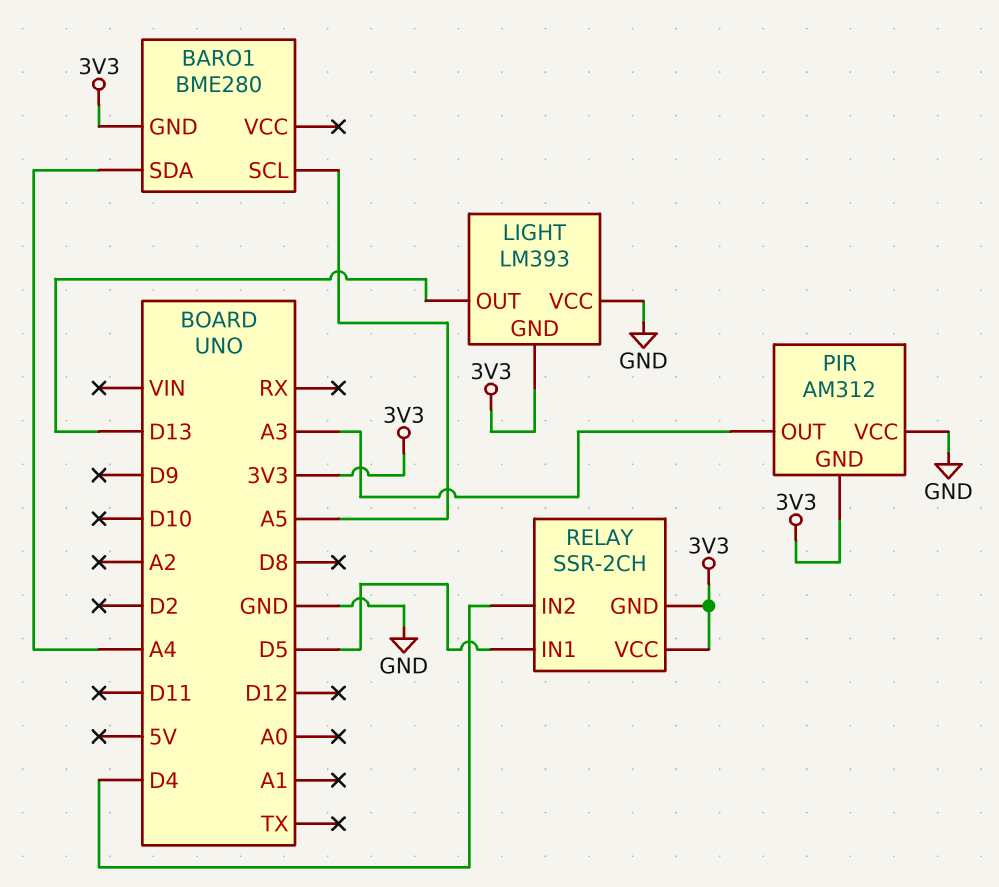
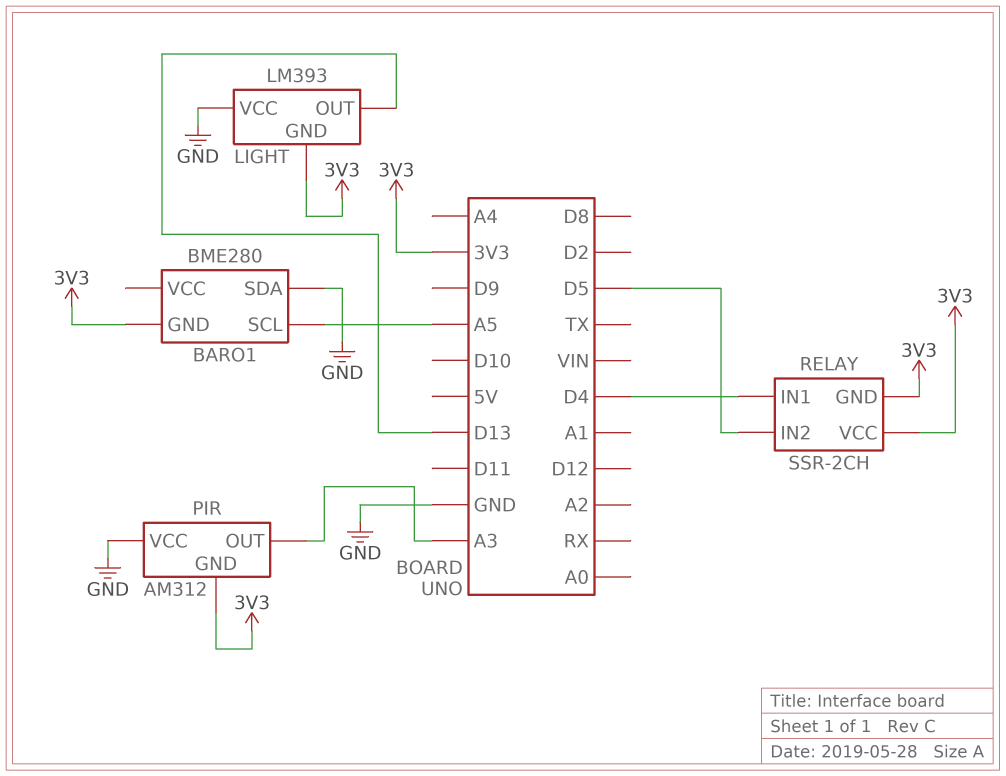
BARO1 pin SDA: A4 -> GND
RELAY pin IN1: D5 -> D4
RELAY pin IN2: D4 -> D5

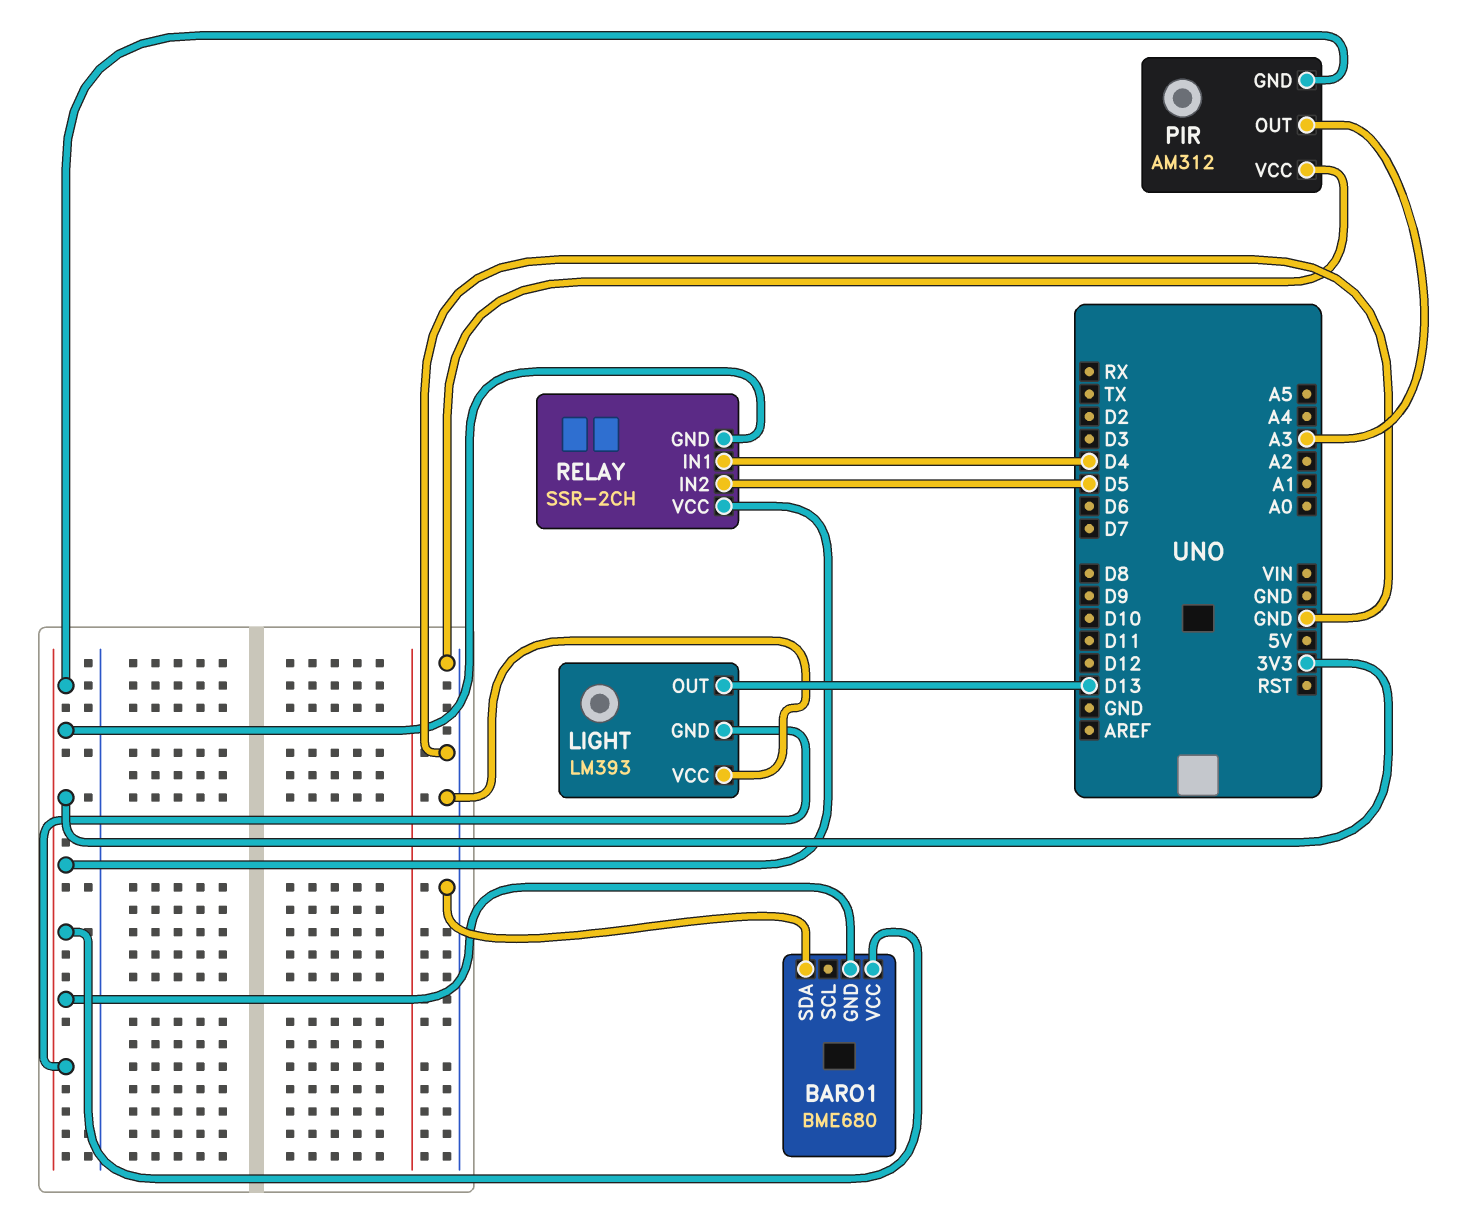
BARO1: BME280 -> BME680
BARO1 pin SCL: A5 -> none
BARO1 pin VCC: none -> 3V3

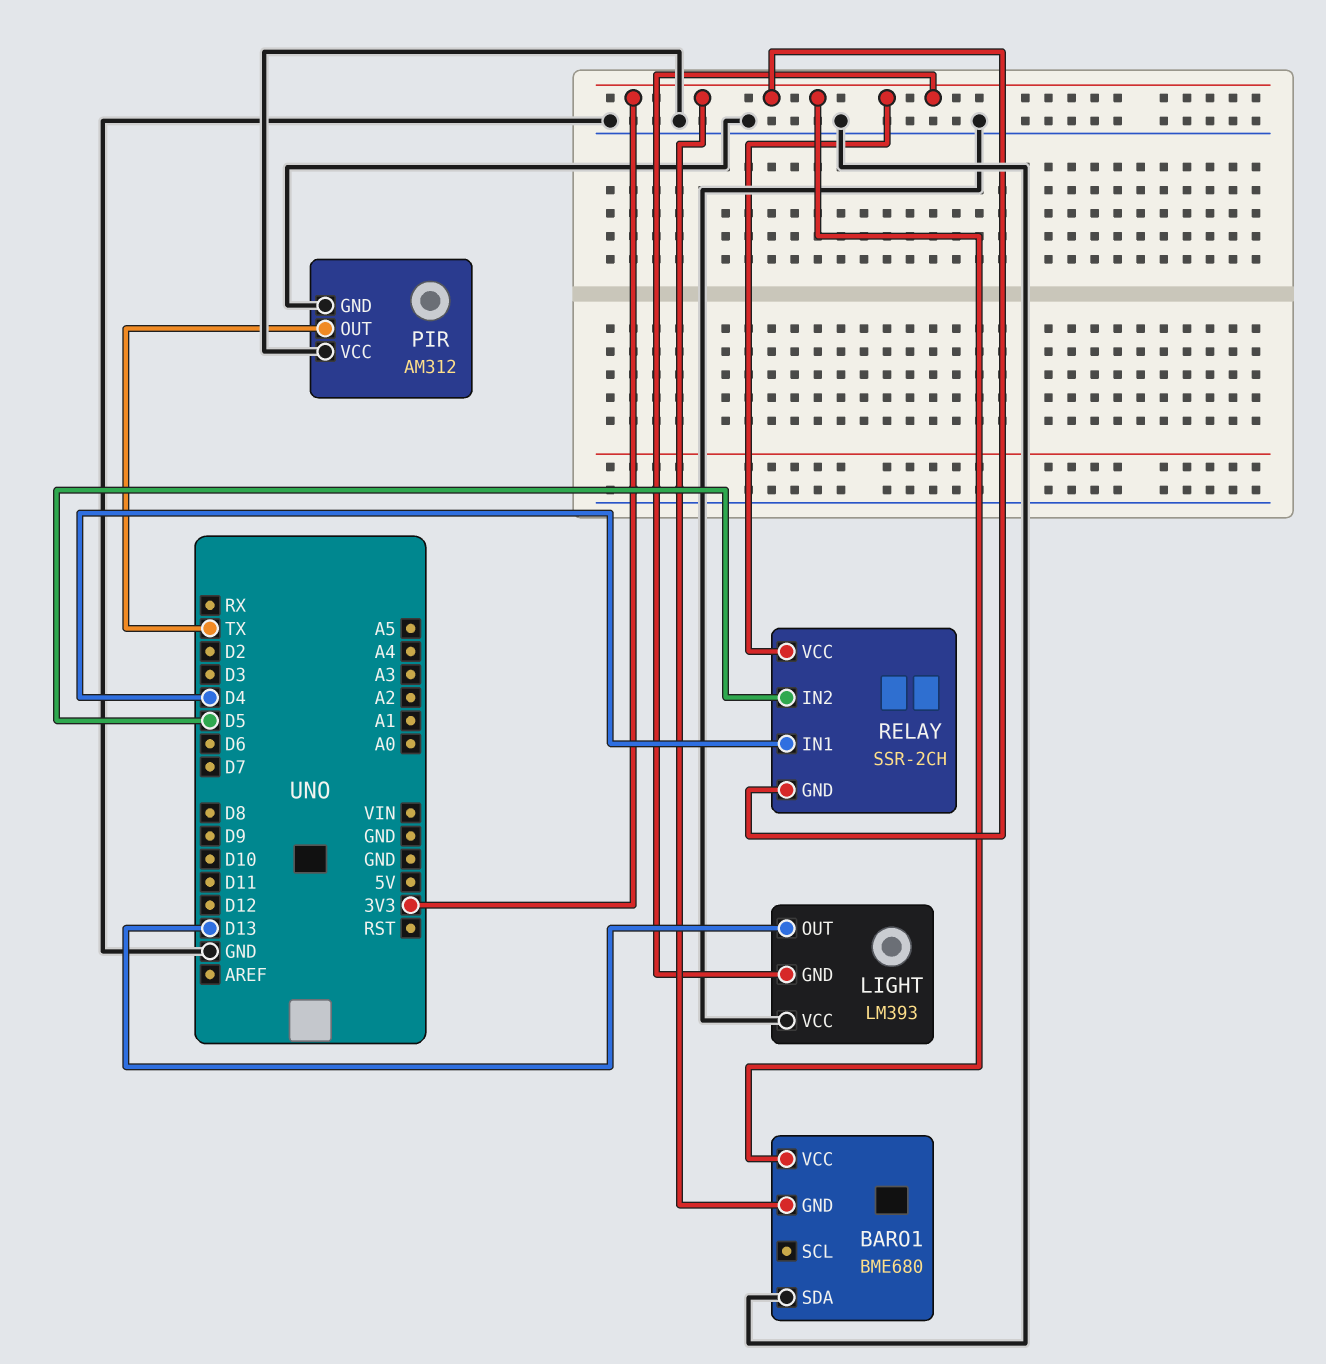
PIR pin GND: 3V3 -> GND
PIR pin OUT: A3 -> TX

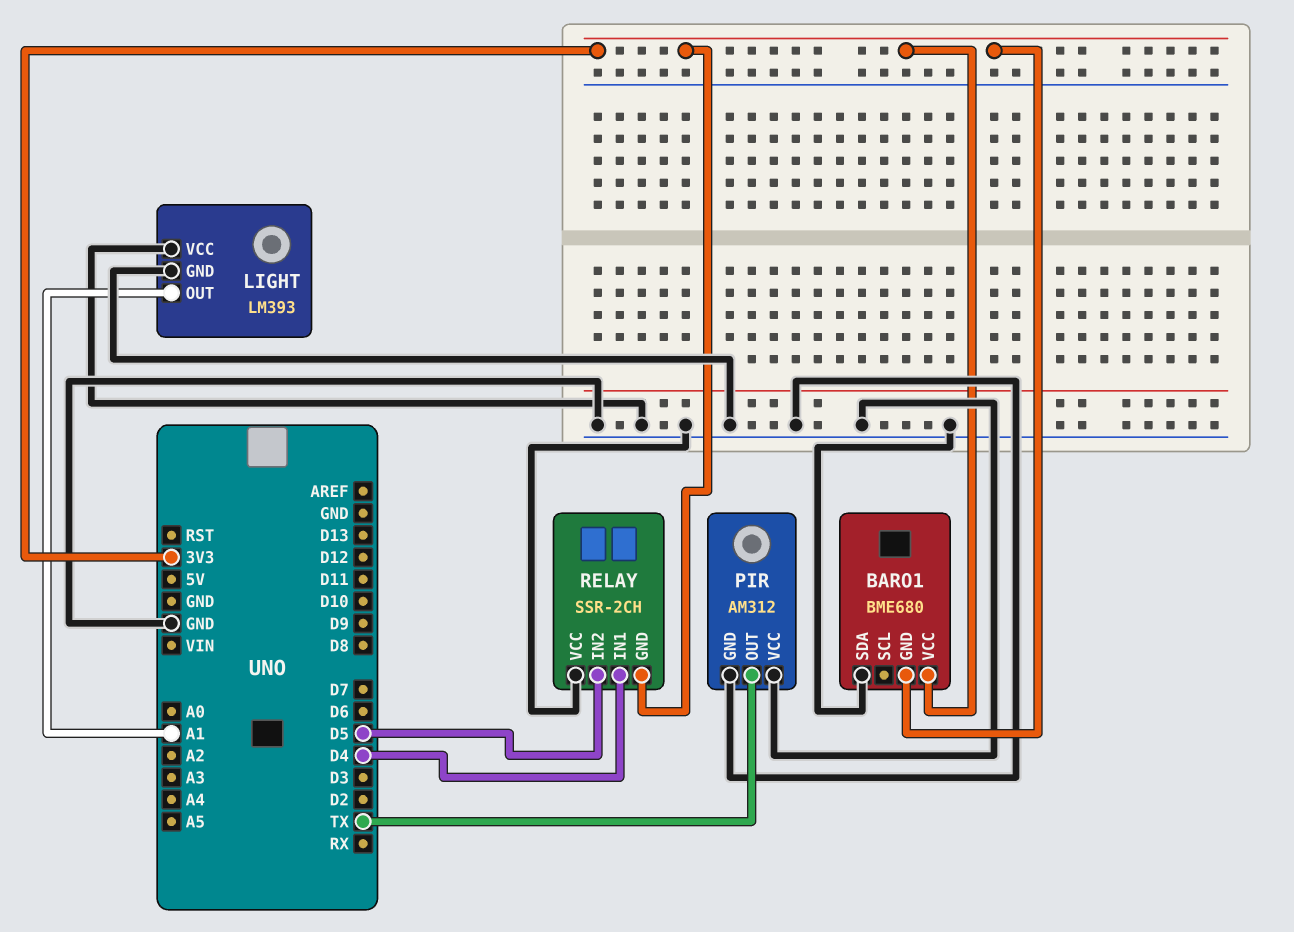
LIGHT pin GND: 3V3 -> GND
LIGHT pin OUT: D13 -> A1
RELAY pin VCC: 3V3 -> GND

